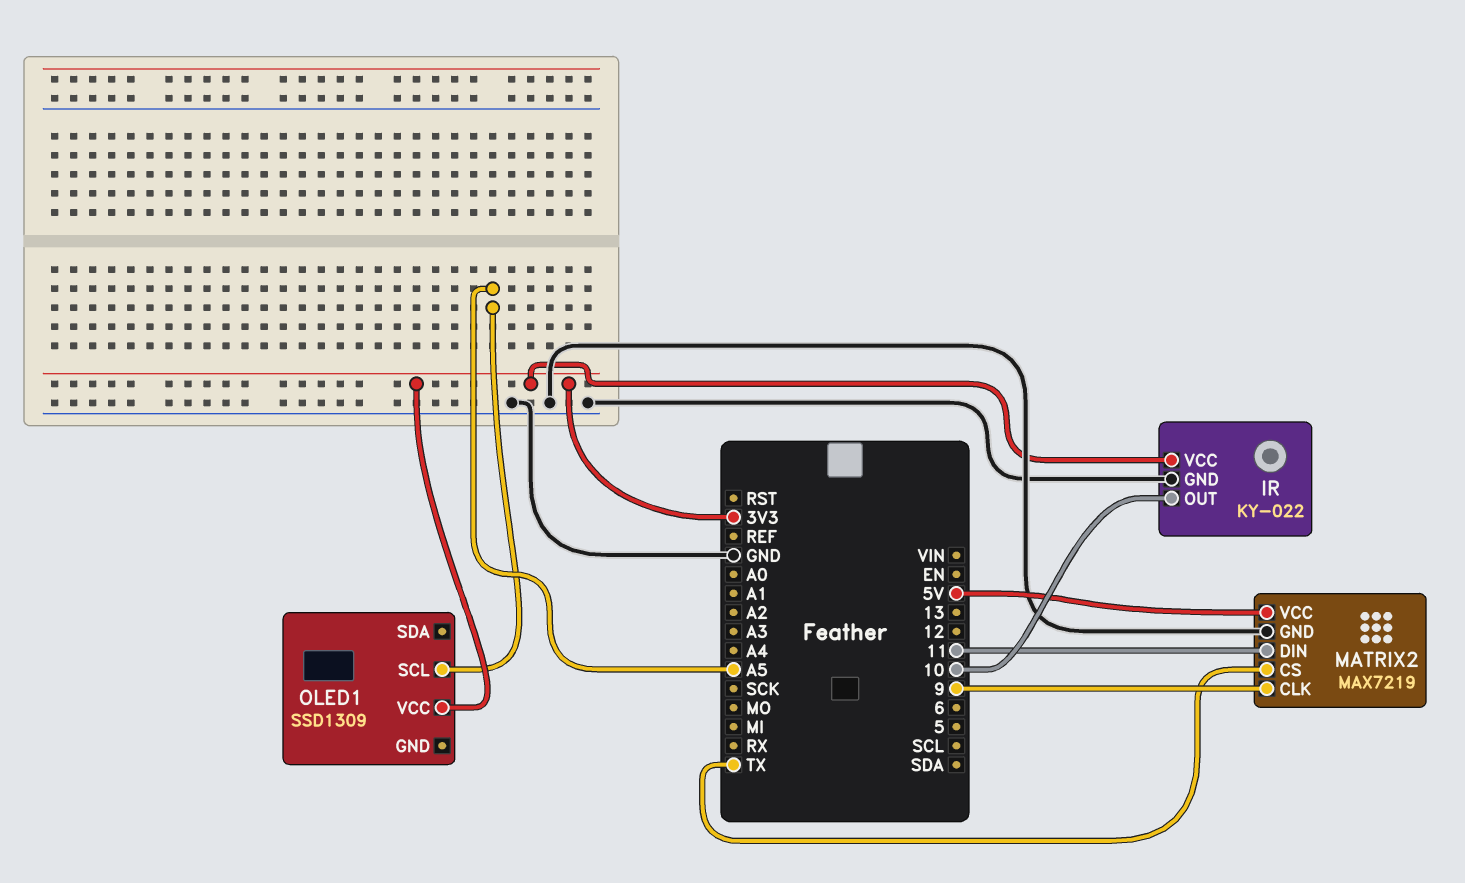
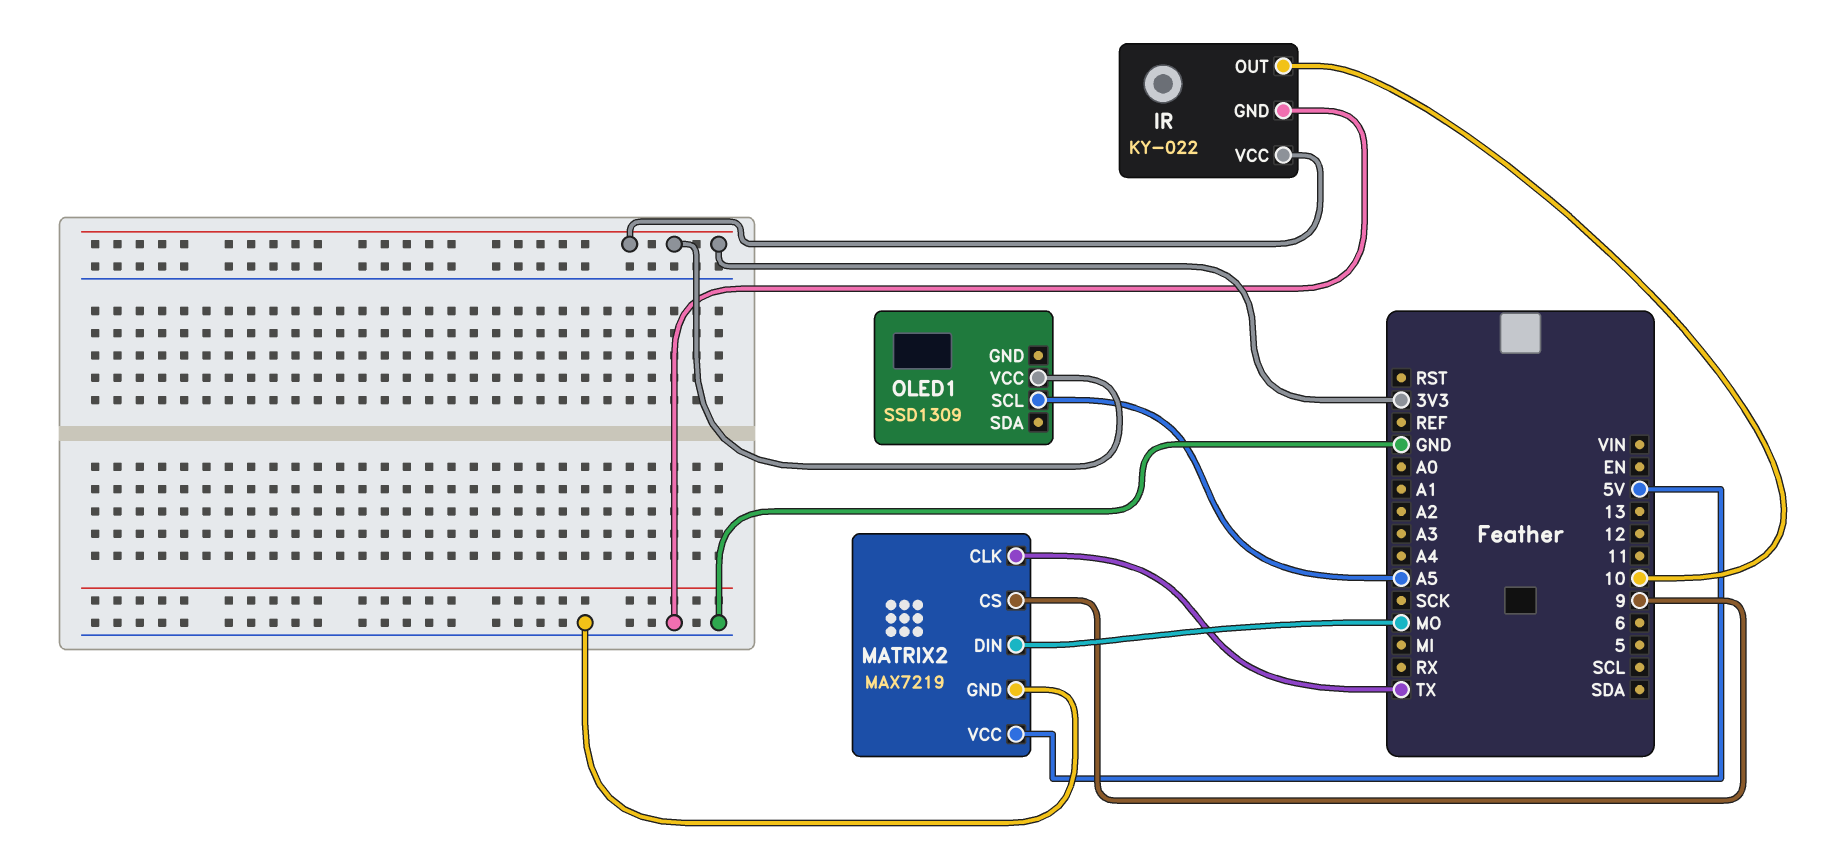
MATRIX2 pin CLK: 9 -> TX
MATRIX2 pin CS: TX -> 9
MATRIX2 pin DIN: 11 -> MO

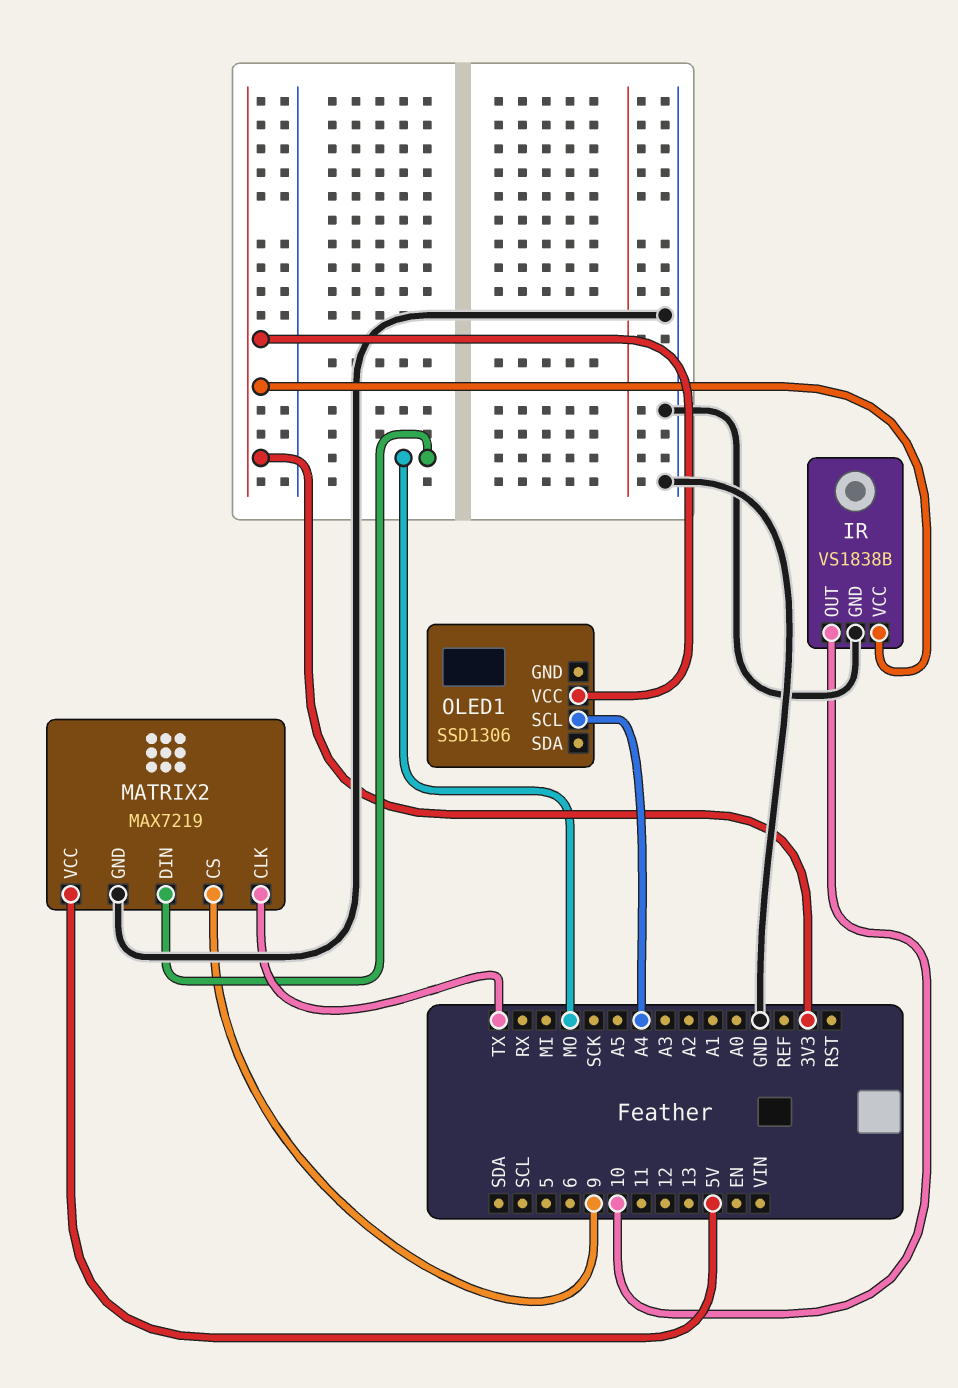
IR: KY-022 -> VS1838B
OLED1: SSD1309 -> SSD1306
OLED1 pin SCL: A5 -> A4

